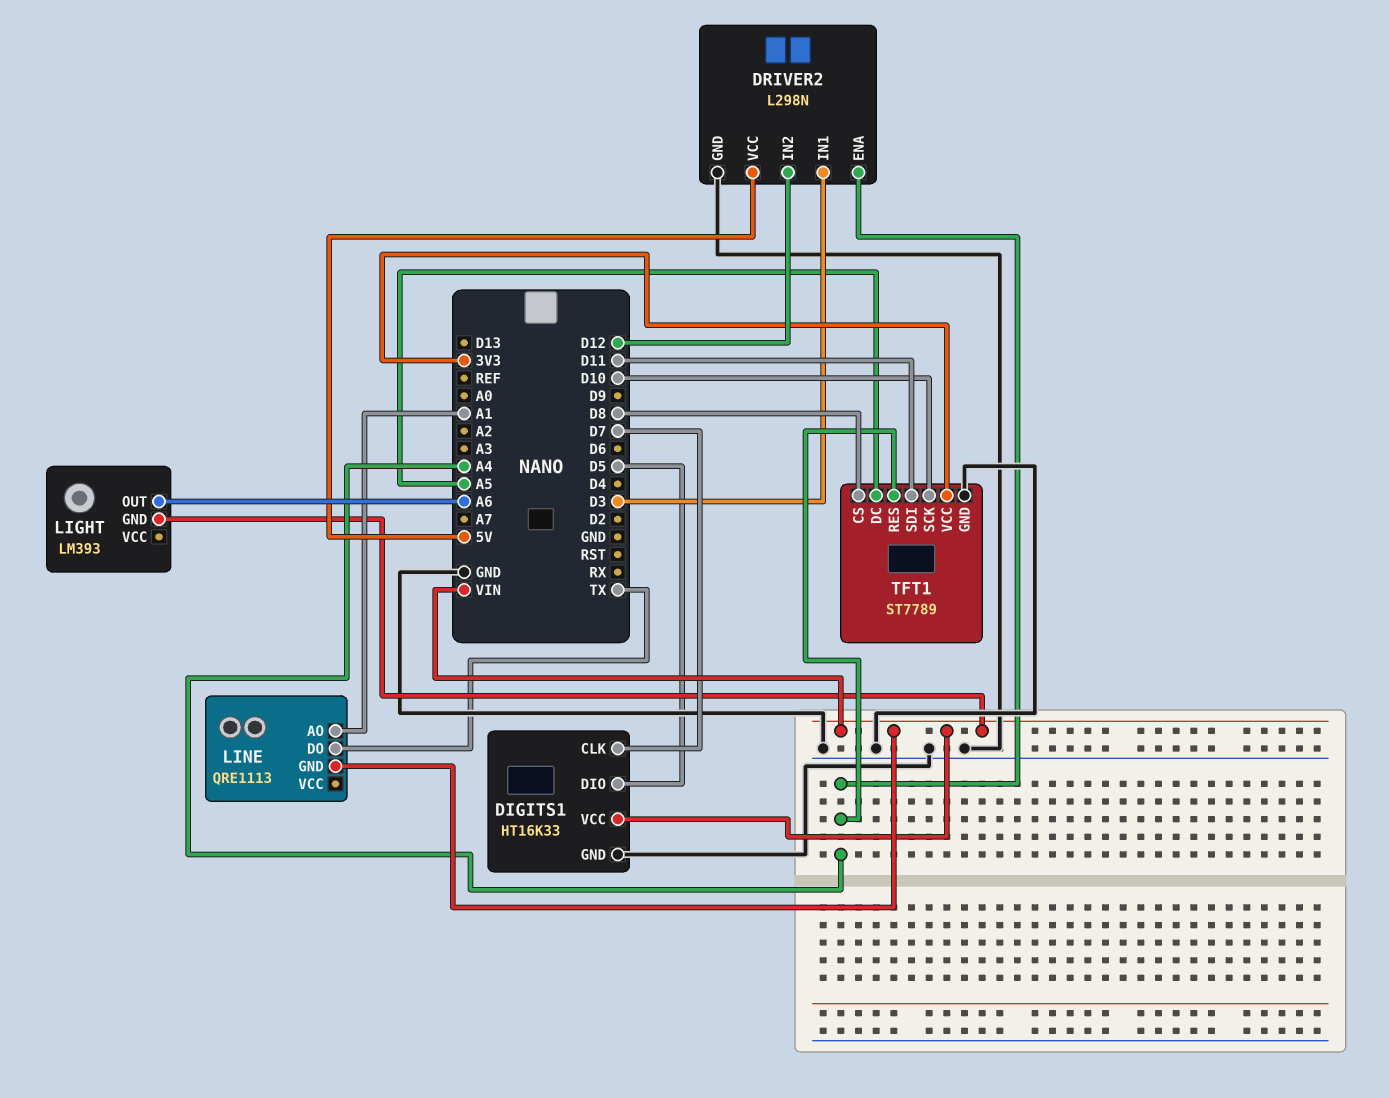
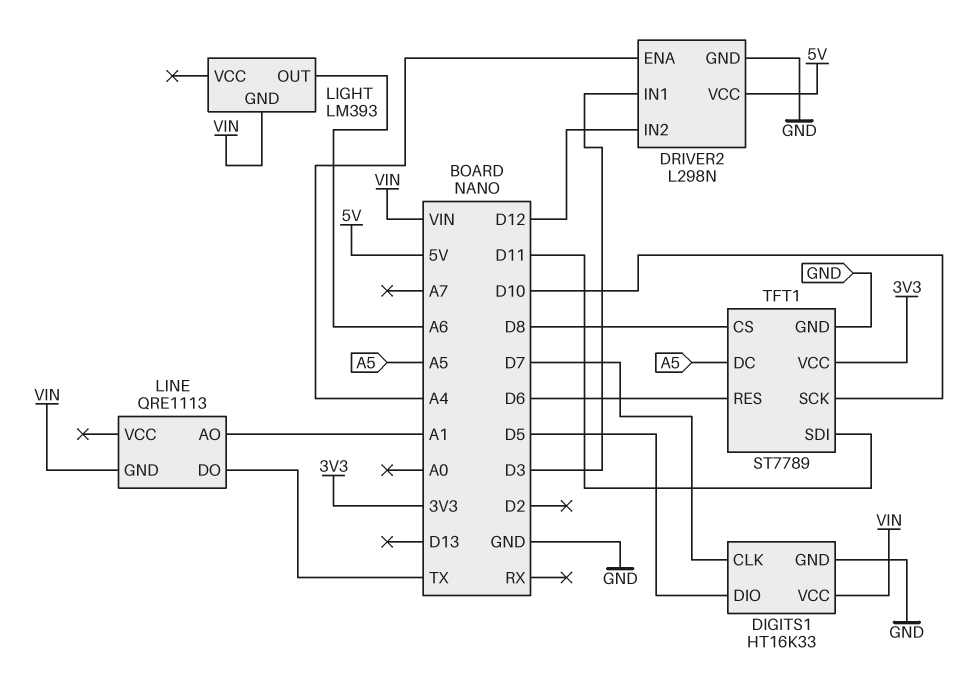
TFT1 pin RES: A4 -> D6

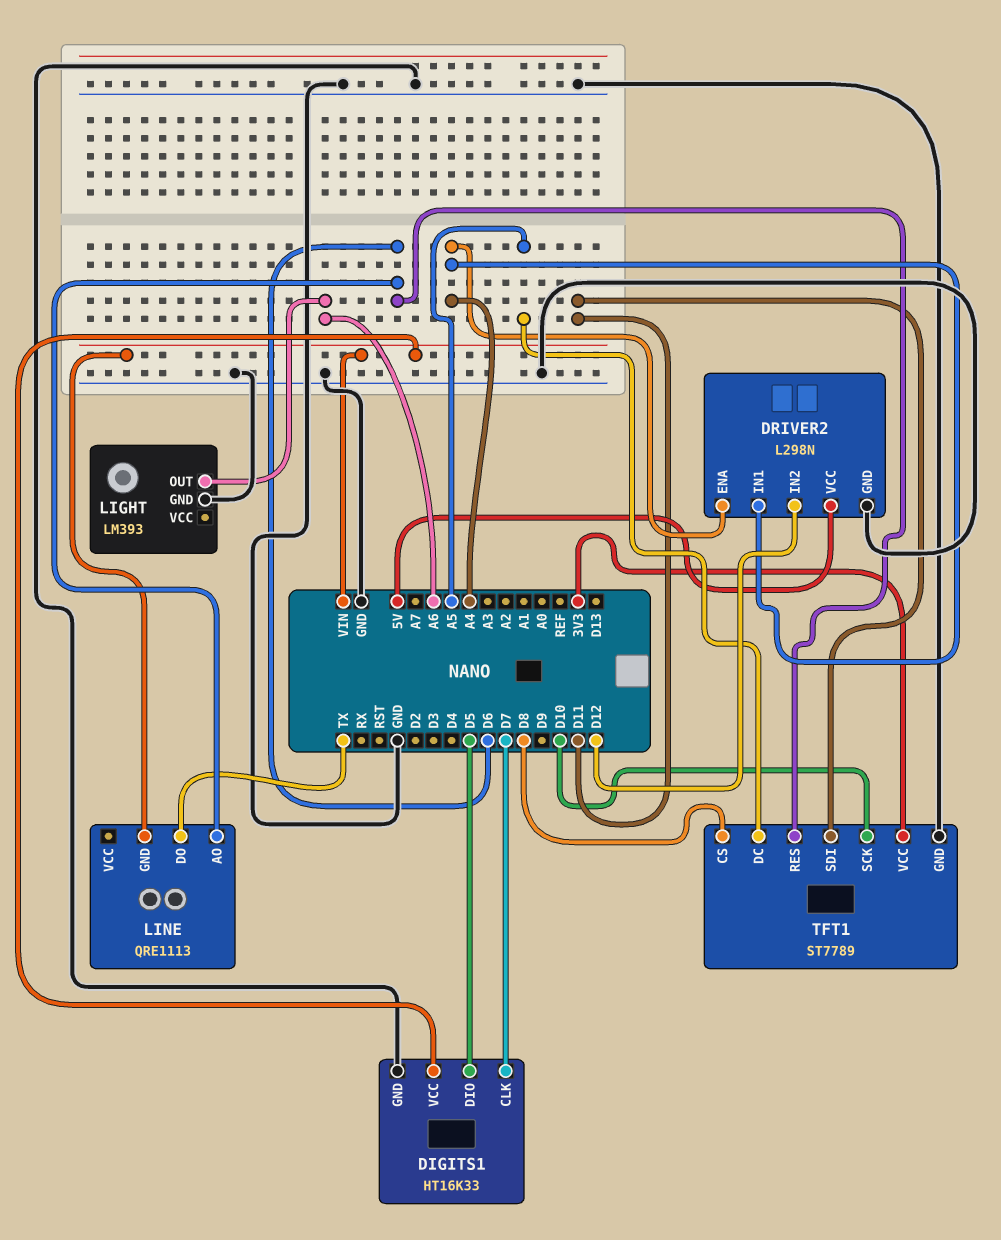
DRIVER2 pin IN1: D3 -> A4
LIGHT pin GND: VIN -> GND
LINE pin AO: A1 -> D6

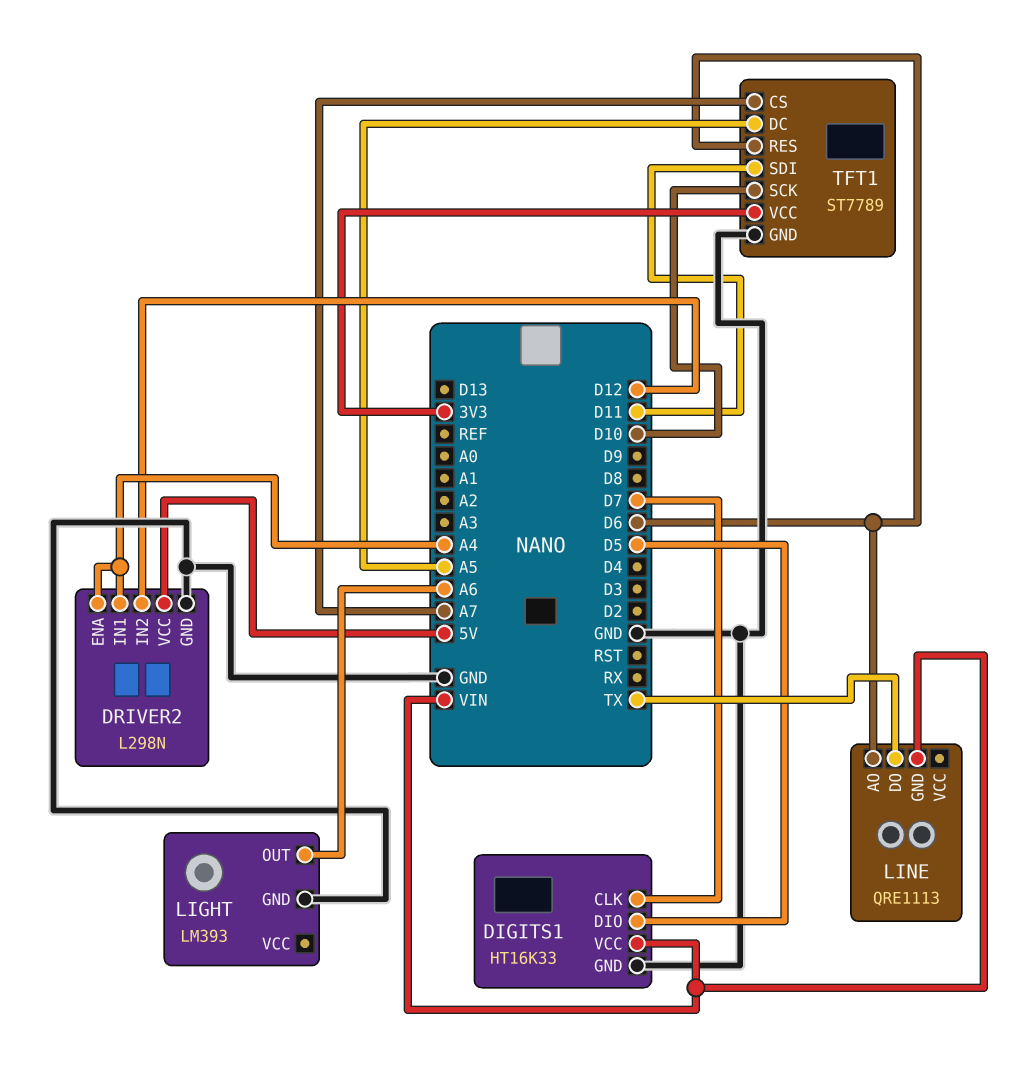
TFT1 pin CS: D8 -> A7

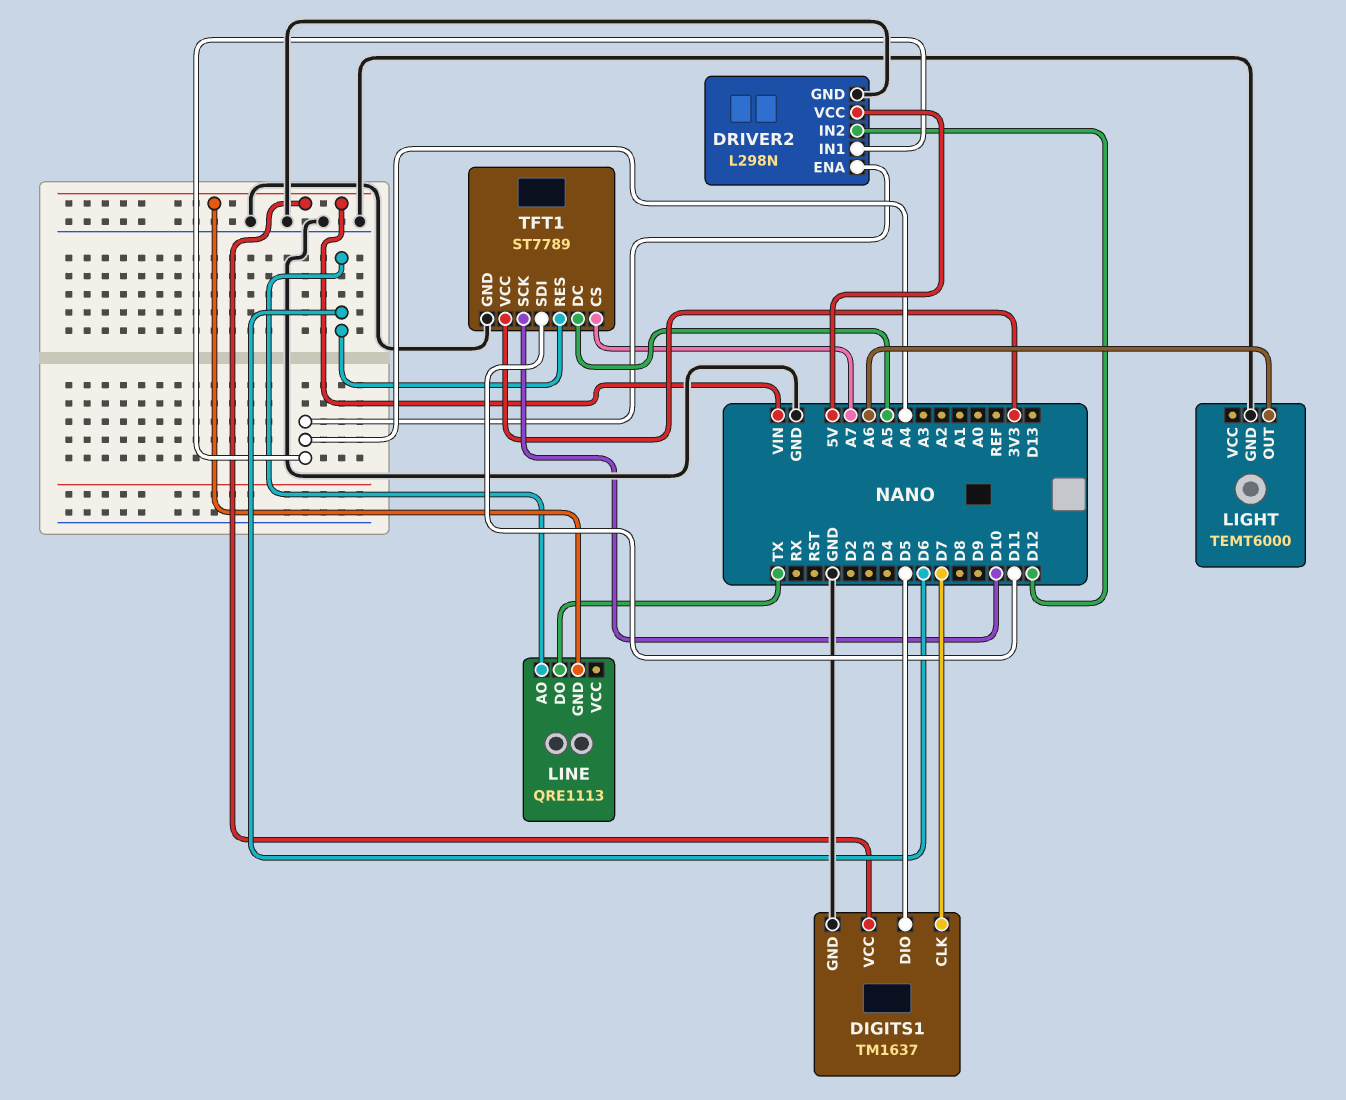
DIGITS1: HT16K33 -> TM1637
LIGHT: LM393 -> TEMT6000

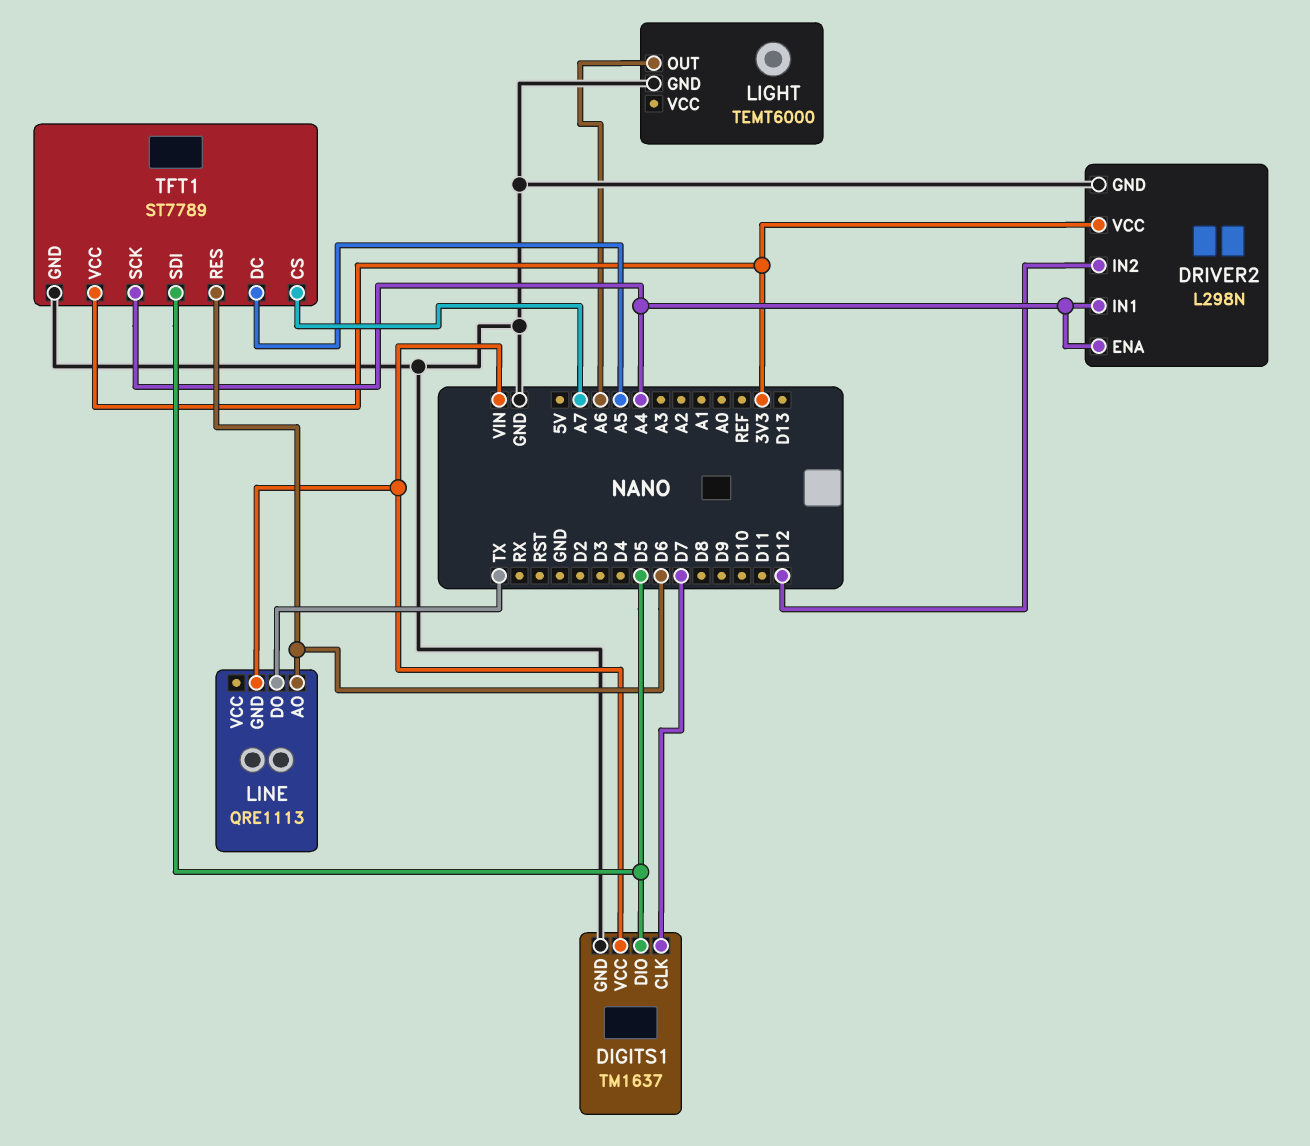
DRIVER2 pin VCC: 5V -> 3V3
TFT1 pin SCK: D10 -> A4
TFT1 pin SDI: D11 -> D5

